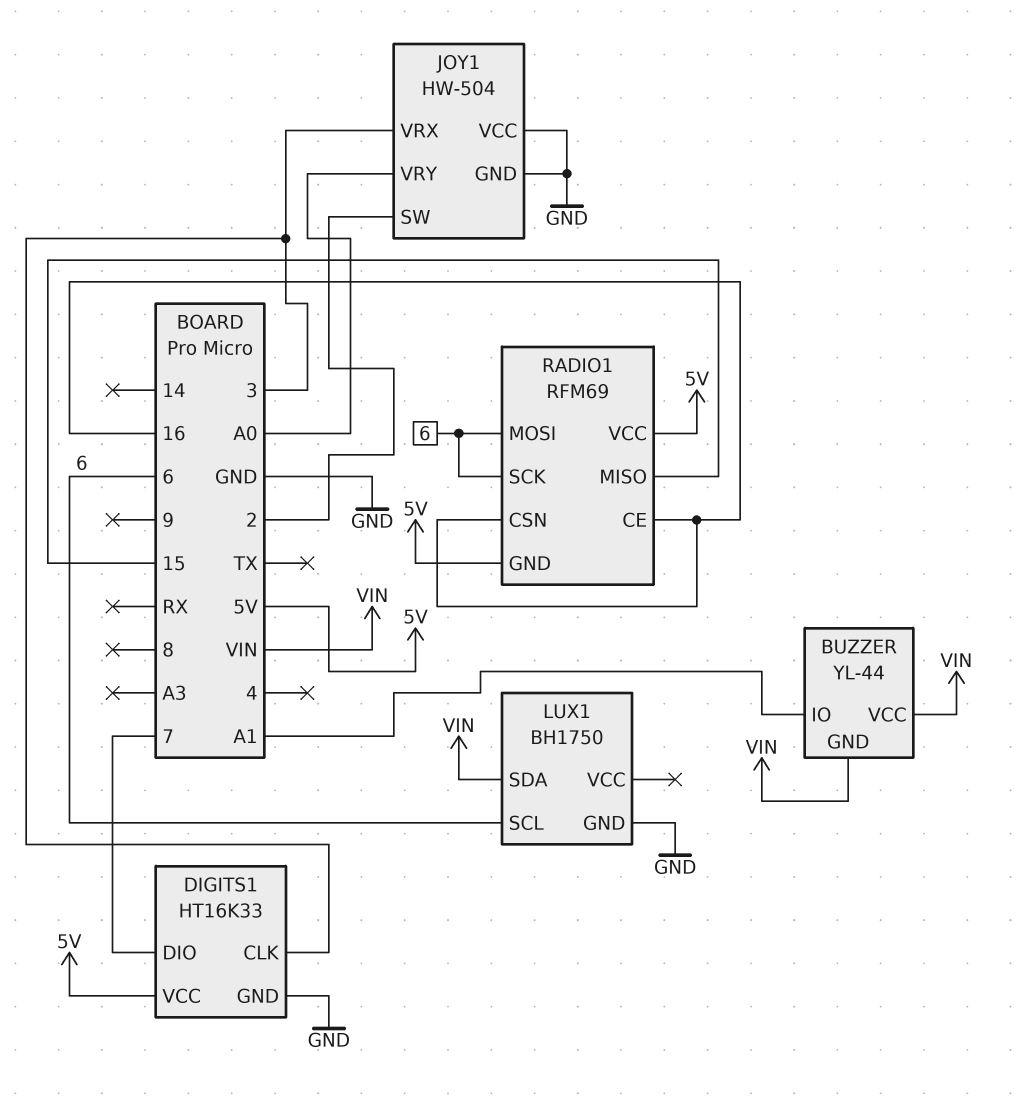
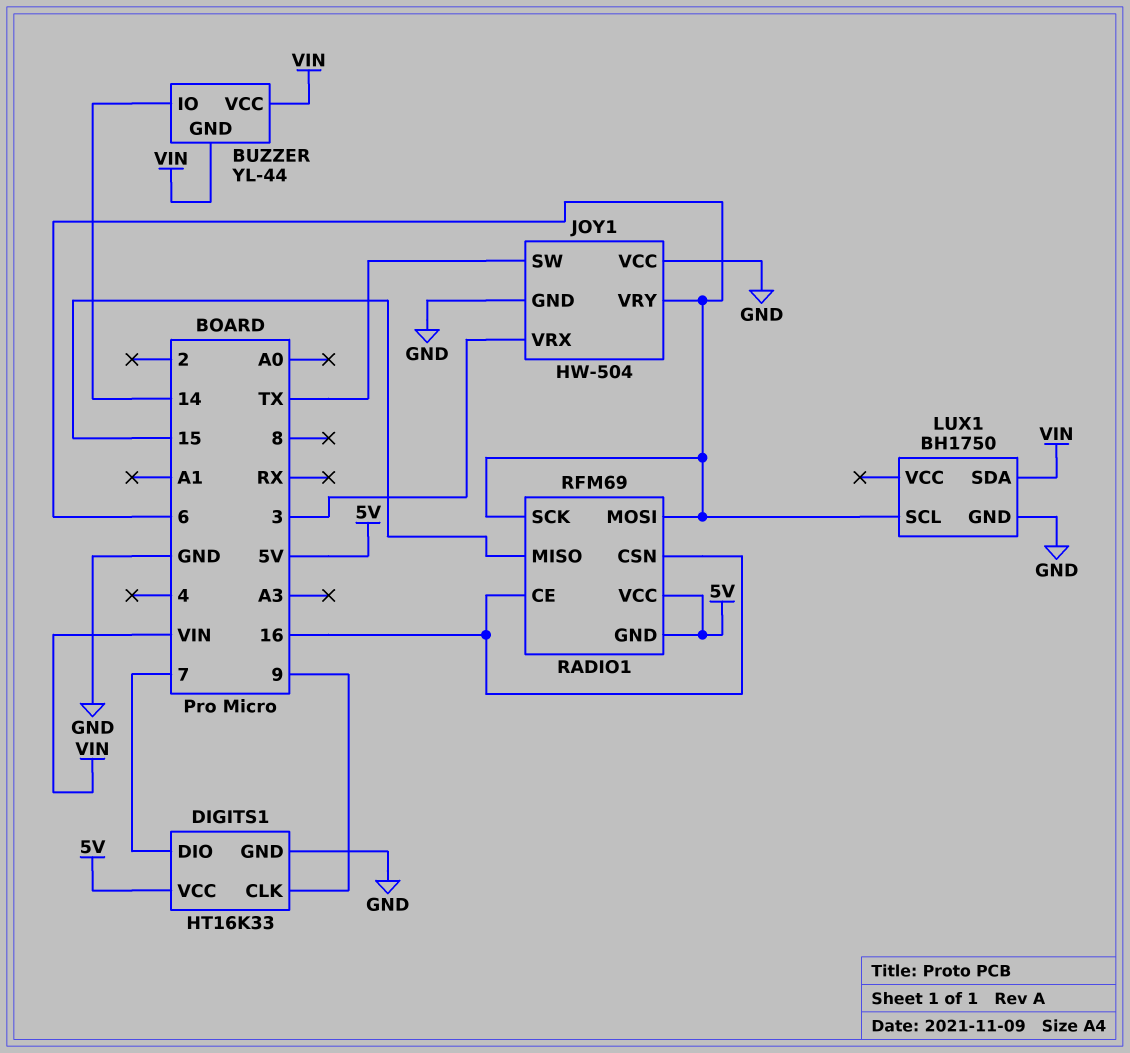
BUZZER pin IO: A1 -> 14
DIGITS1 pin CLK: 3 -> 9
JOY1 pin SW: 2 -> TX
JOY1 pin VRY: A0 -> 6

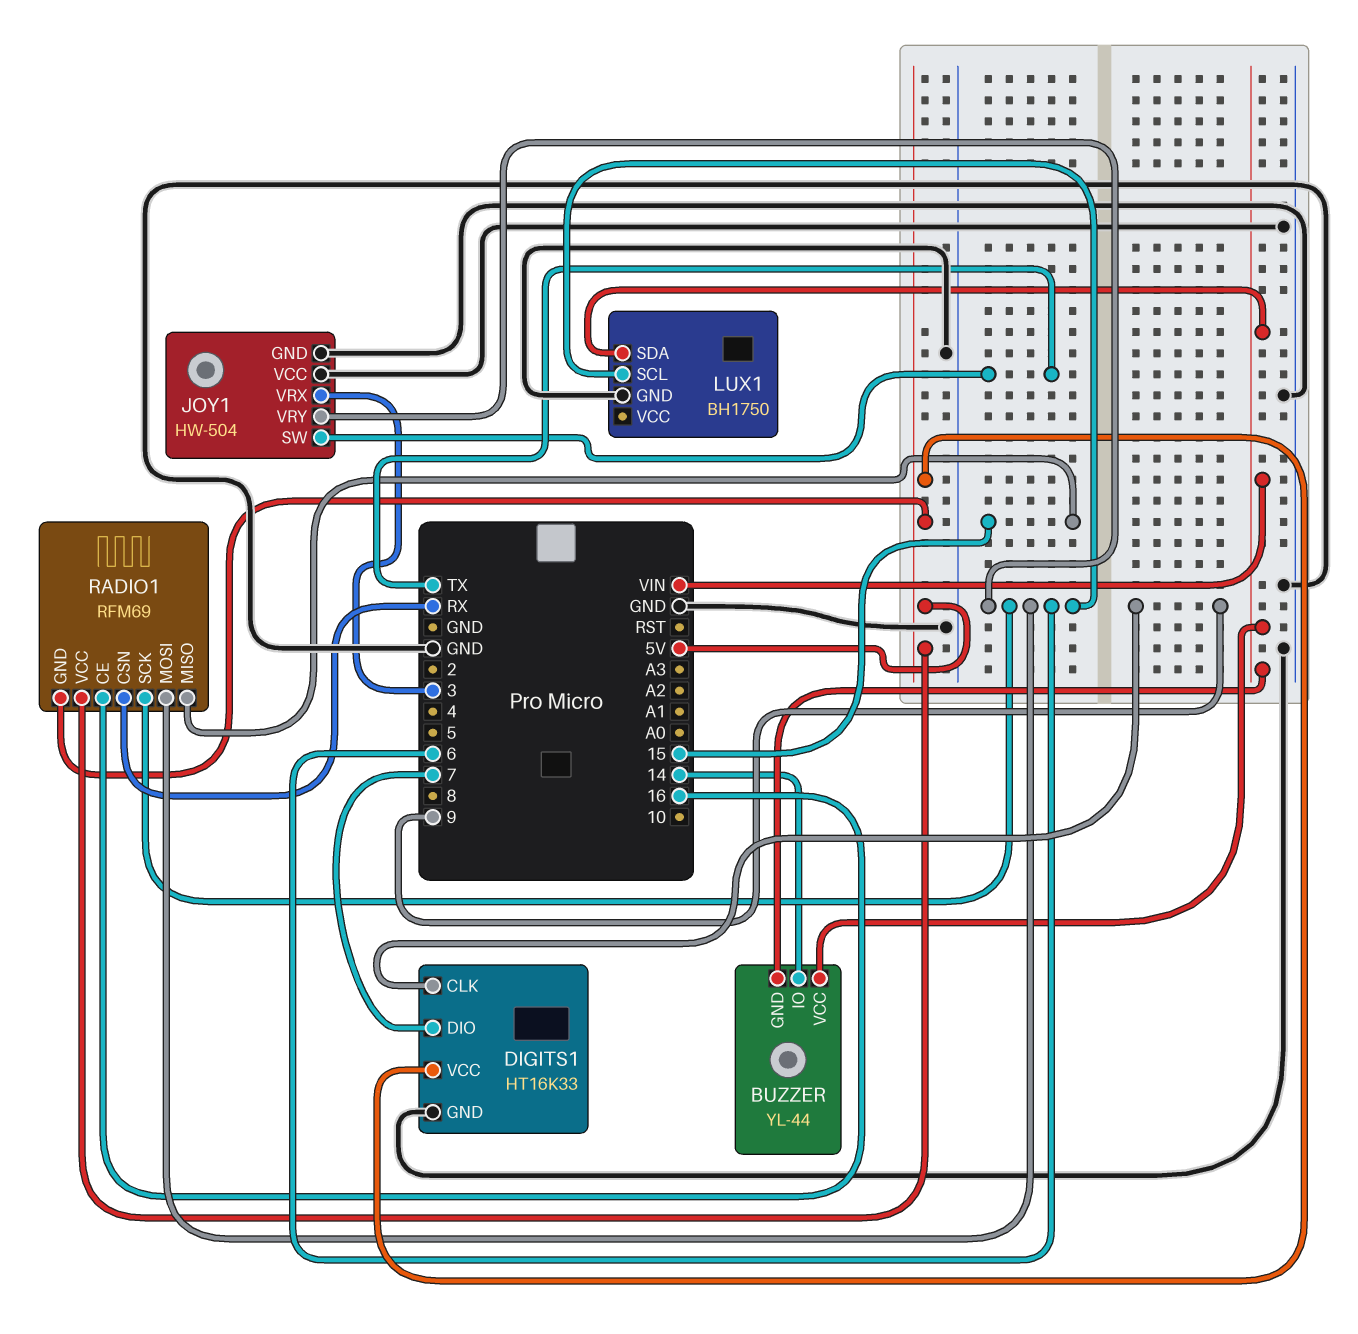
RADIO1 pin CSN: 16 -> RX

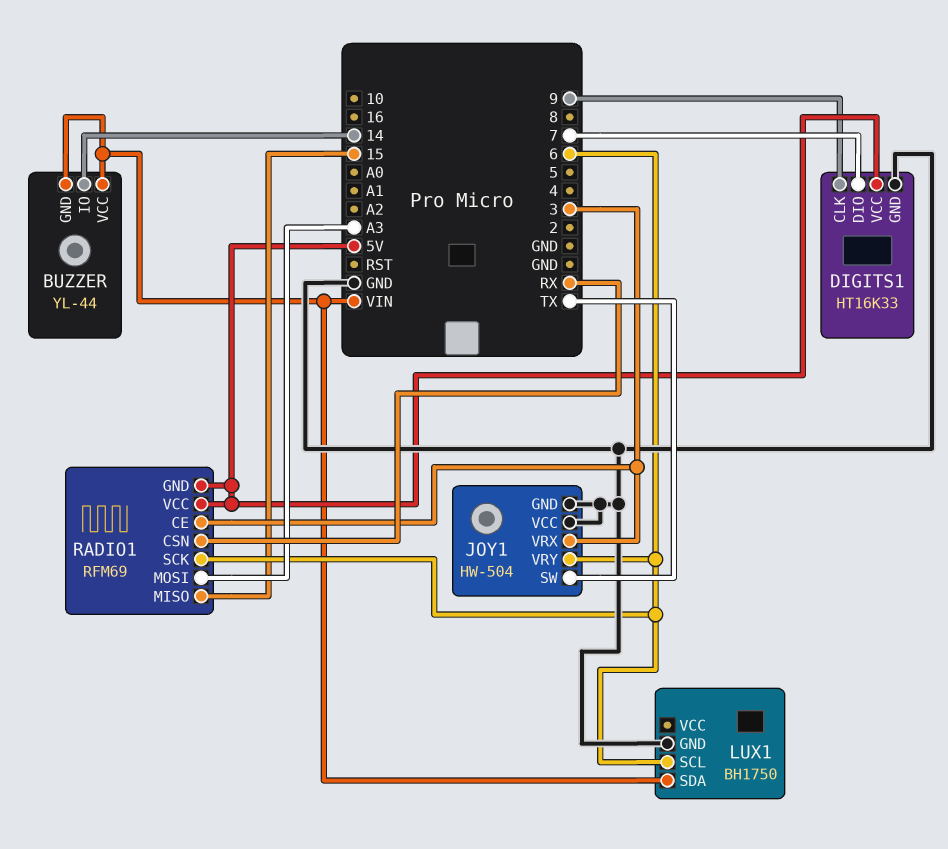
RADIO1 pin CE: 16 -> 3
RADIO1 pin MOSI: 6 -> A3

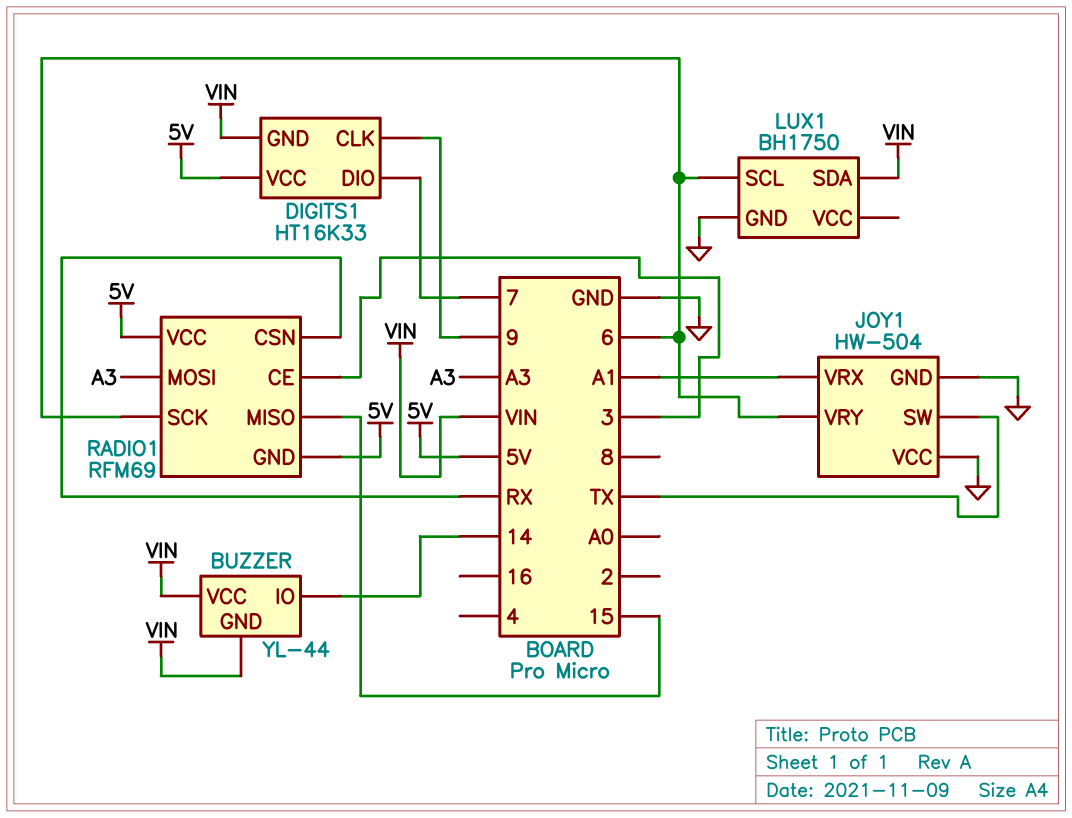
DIGITS1 pin GND: GND -> VIN
JOY1 pin VRX: 3 -> A1

